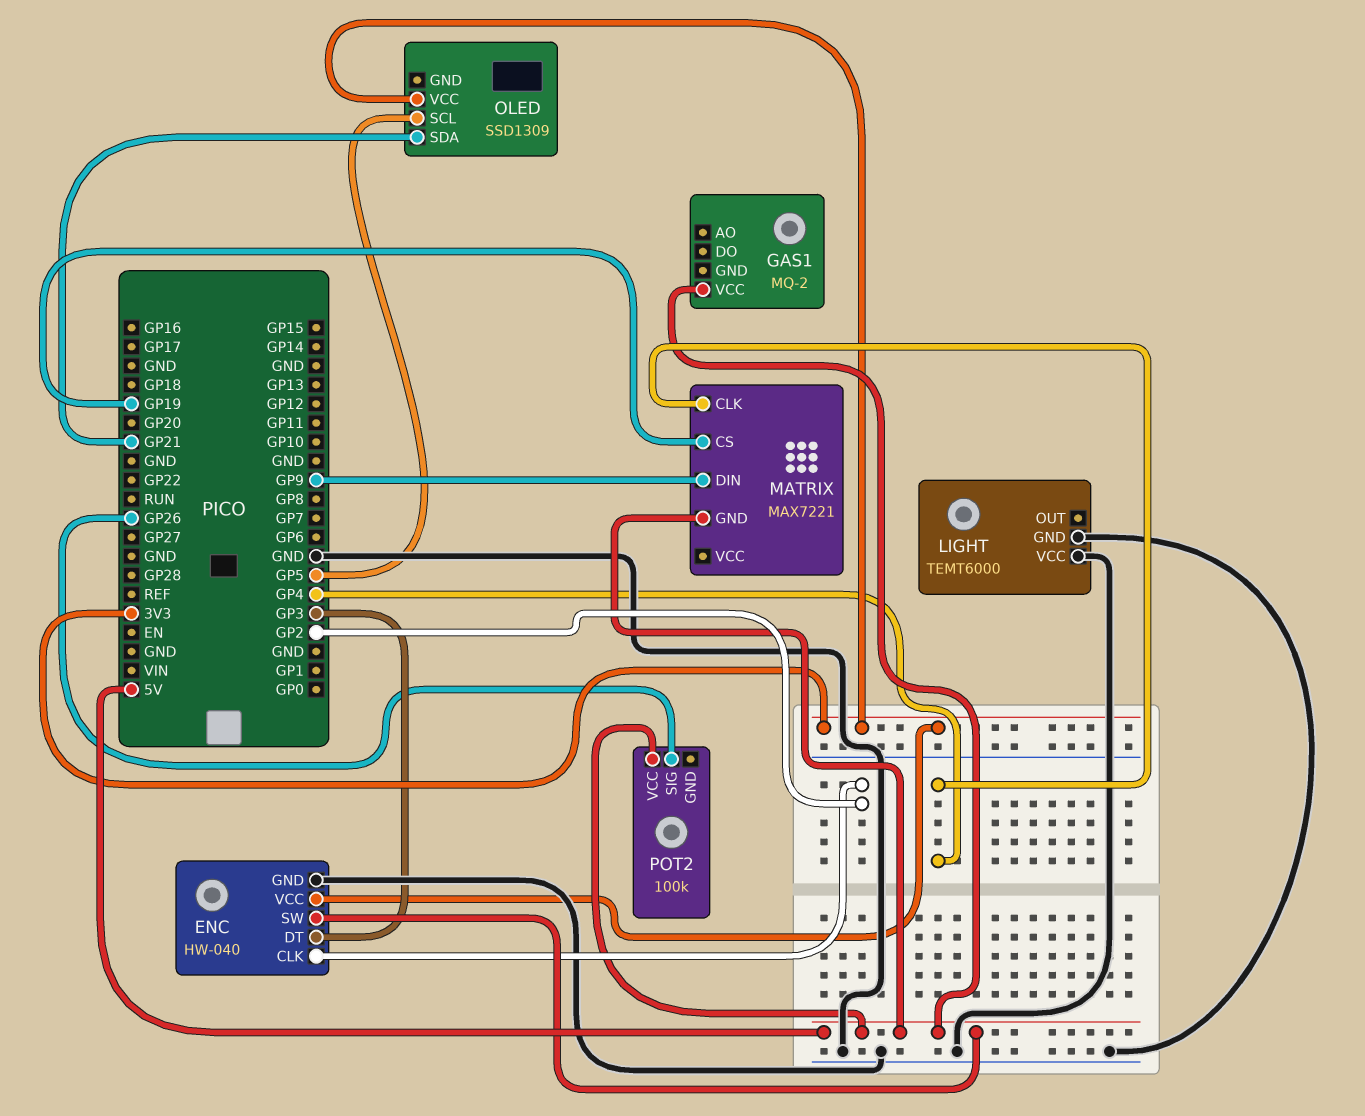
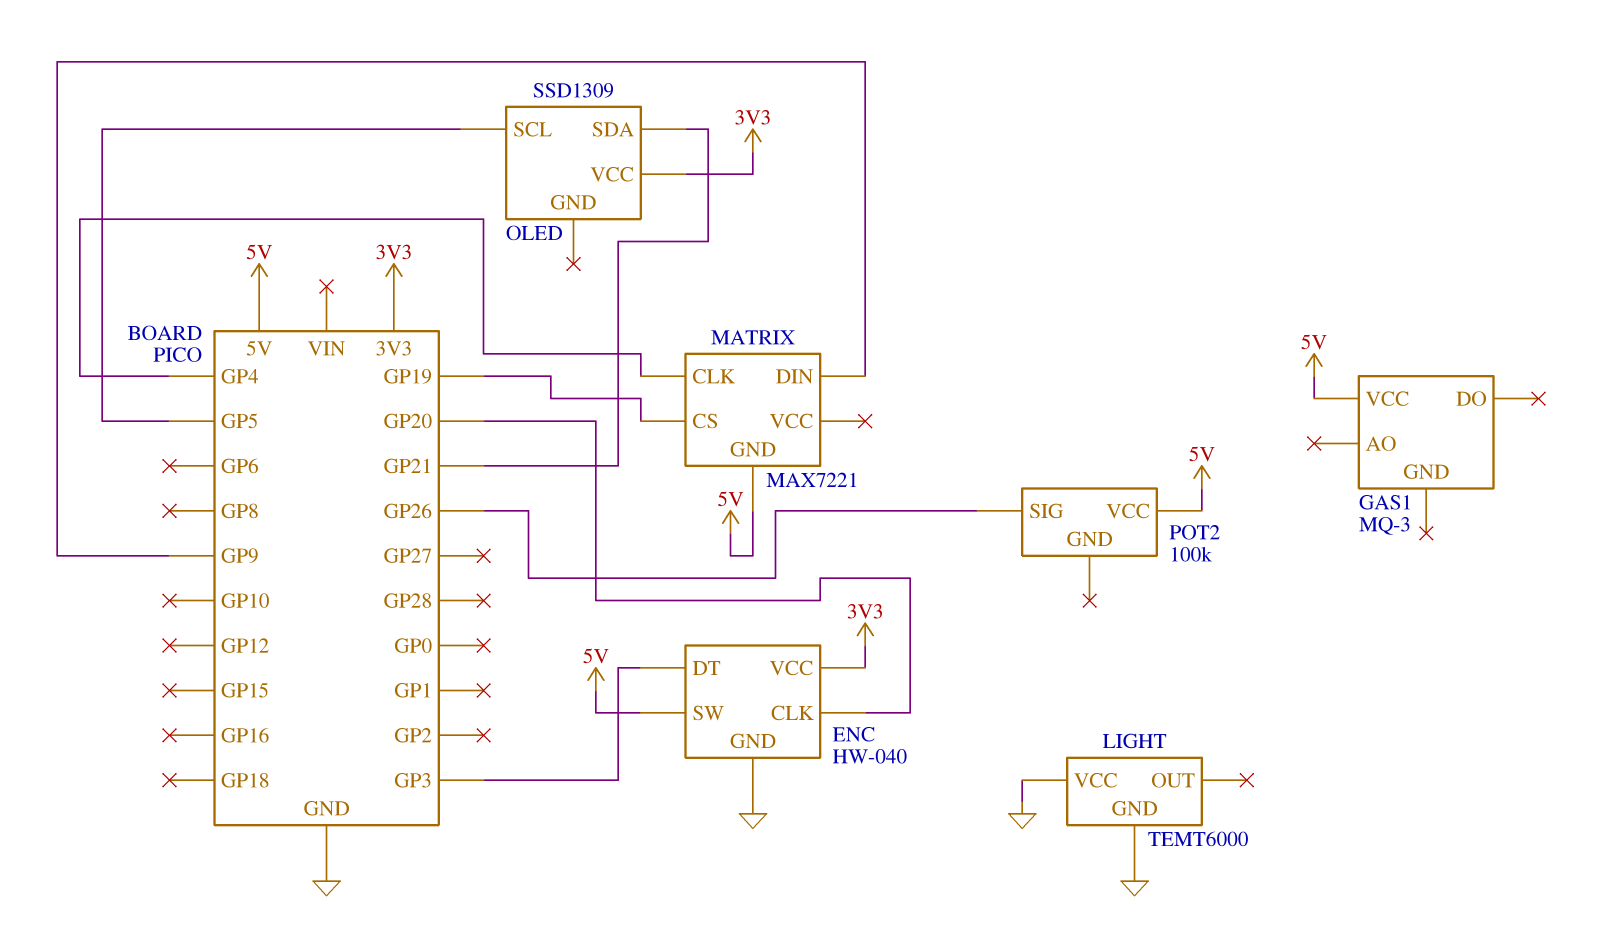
ENC pin CLK: GP2 -> GP20
GAS1: MQ-2 -> MQ-3

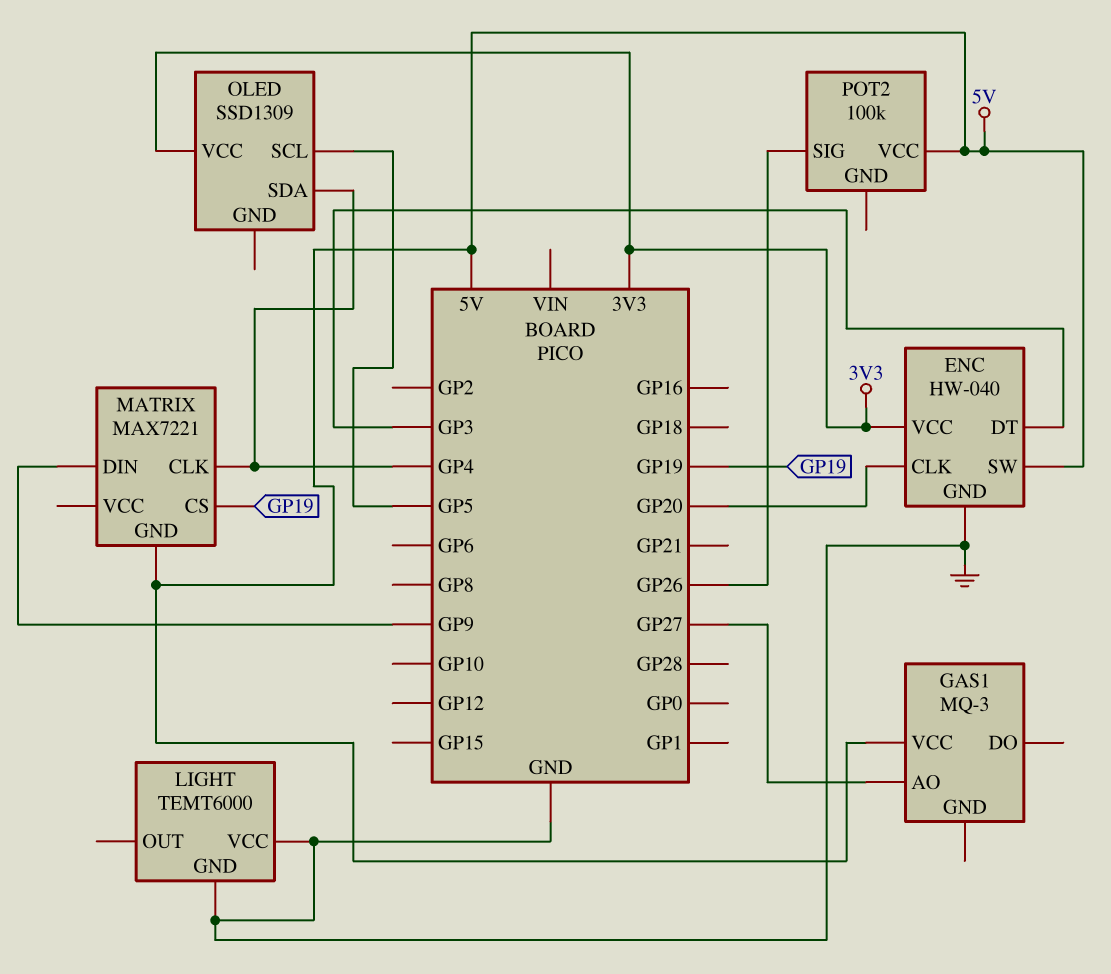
GAS1 pin AO: none -> GP27
OLED pin SDA: GP21 -> GP4

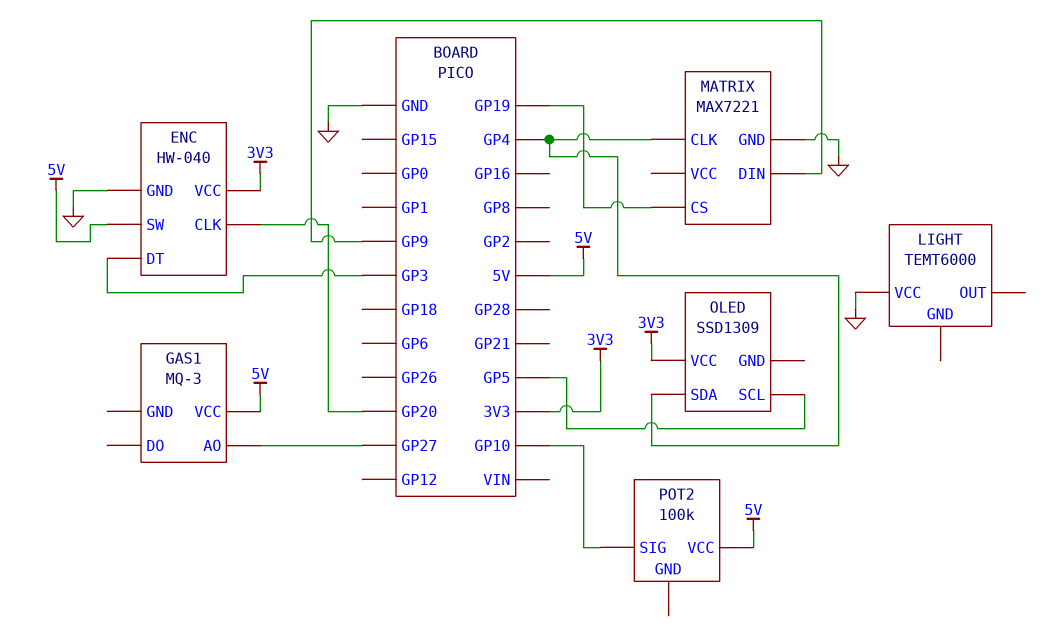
LIGHT pin GND: GND -> none
MATRIX pin GND: 5V -> GND
POT2 pin SIG: GP26 -> GP10

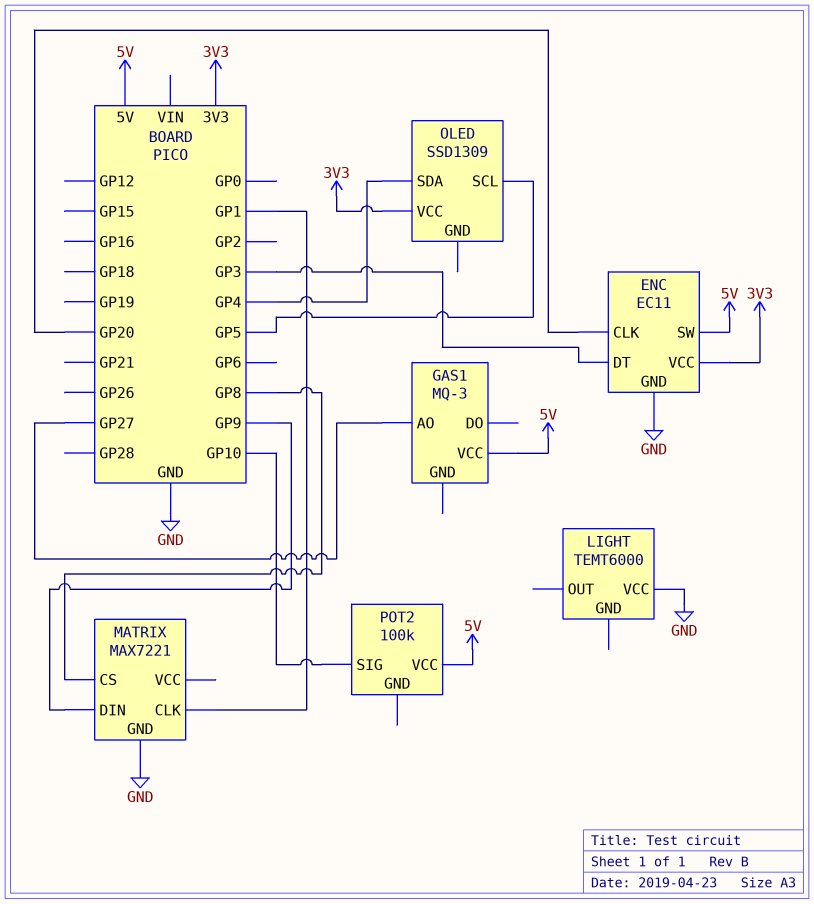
ENC: HW-040 -> EC11
MATRIX pin CLK: GP4 -> GP1
MATRIX pin CS: GP19 -> GP8

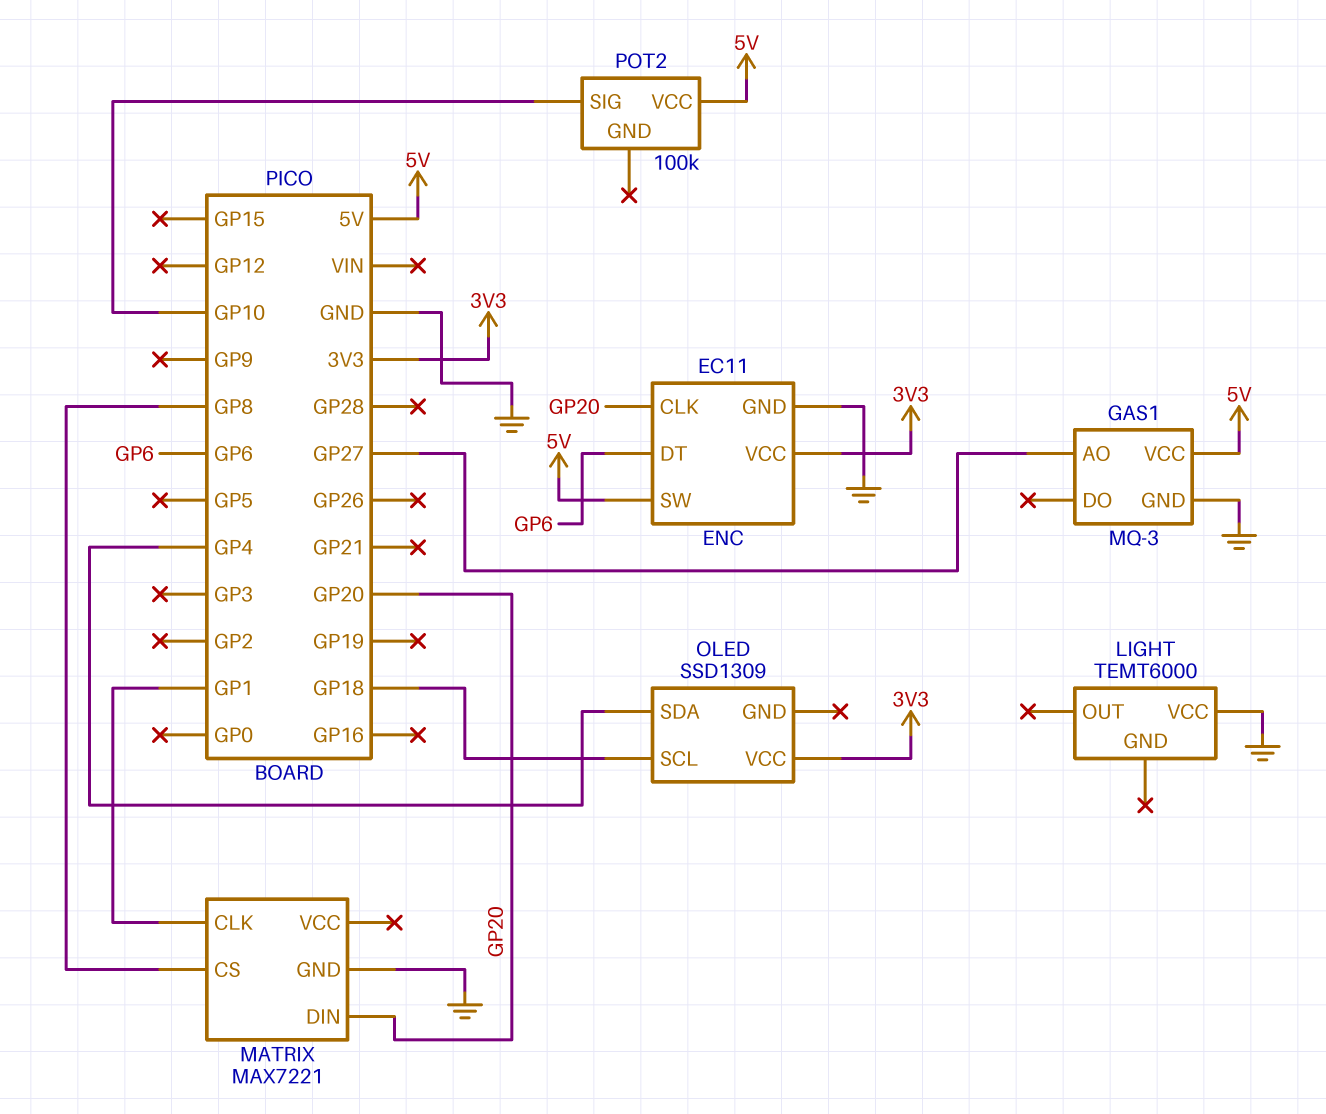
ENC pin DT: GP3 -> GP6
GAS1 pin GND: none -> GND
MATRIX pin DIN: GP9 -> GP20
OLED pin SCL: GP5 -> GP18

